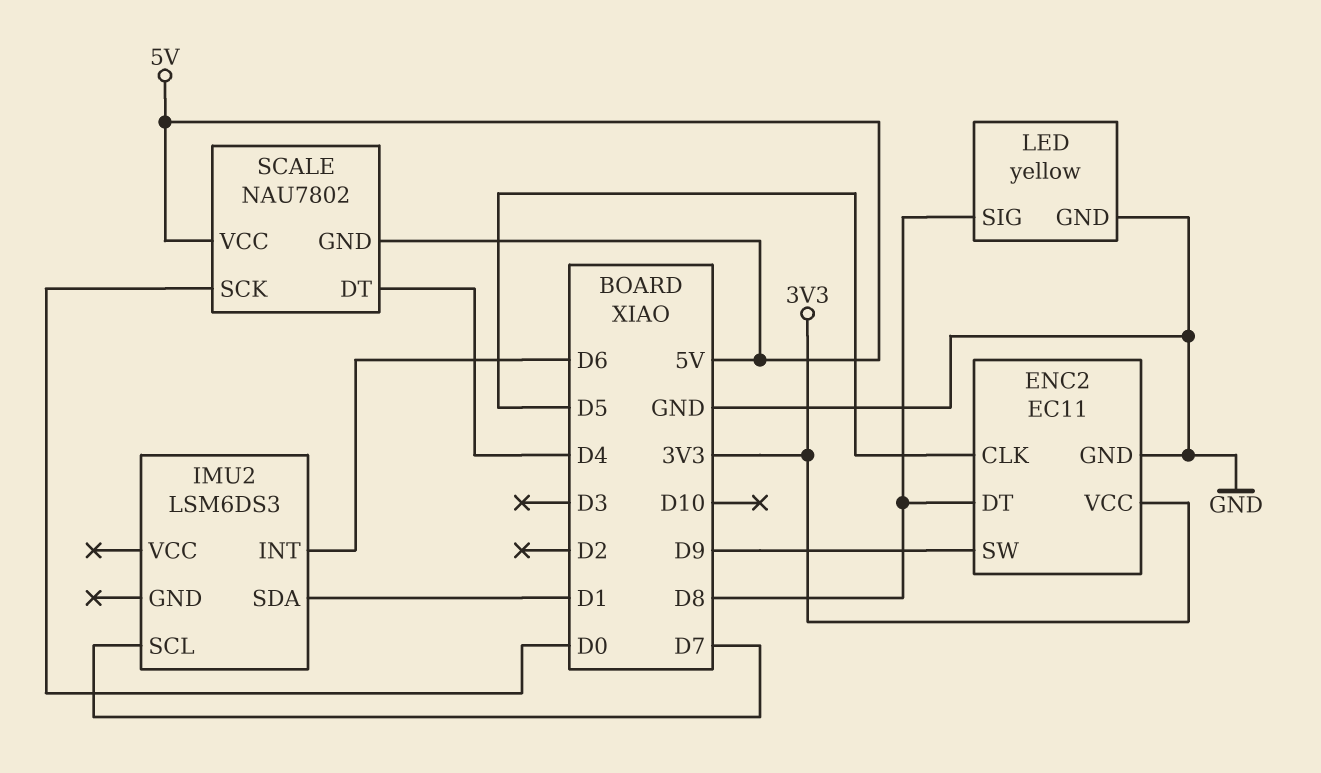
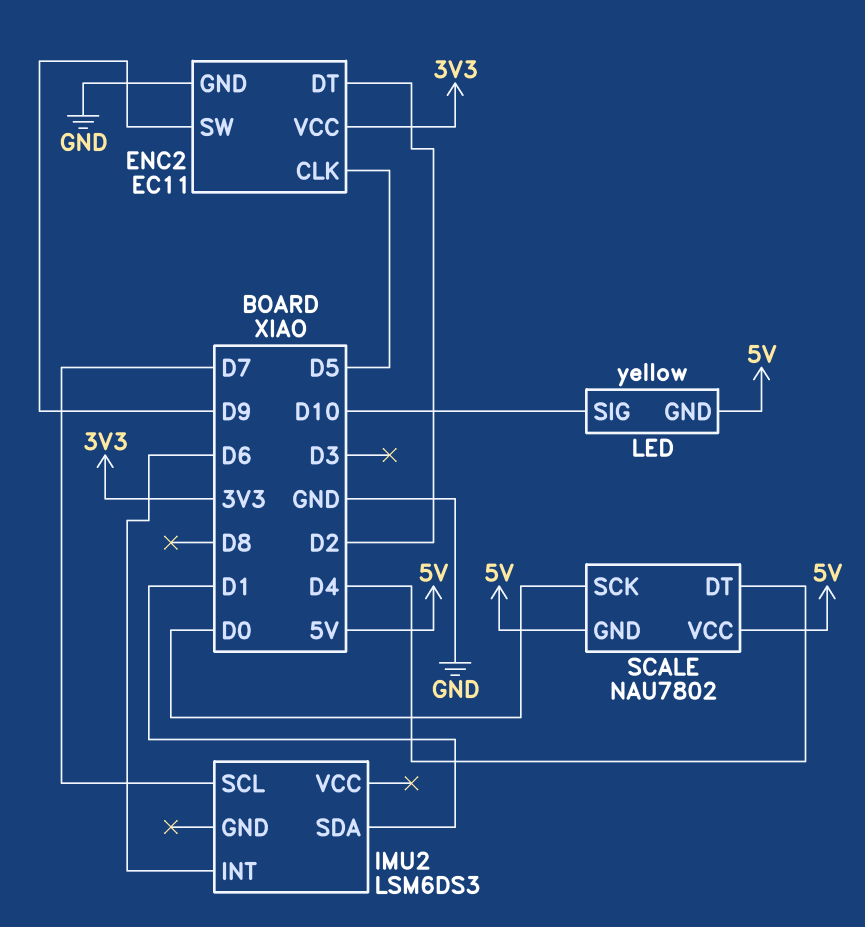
ENC2 pin DT: D8 -> D2
LED pin GND: GND -> 5V
LED pin SIG: D8 -> D10

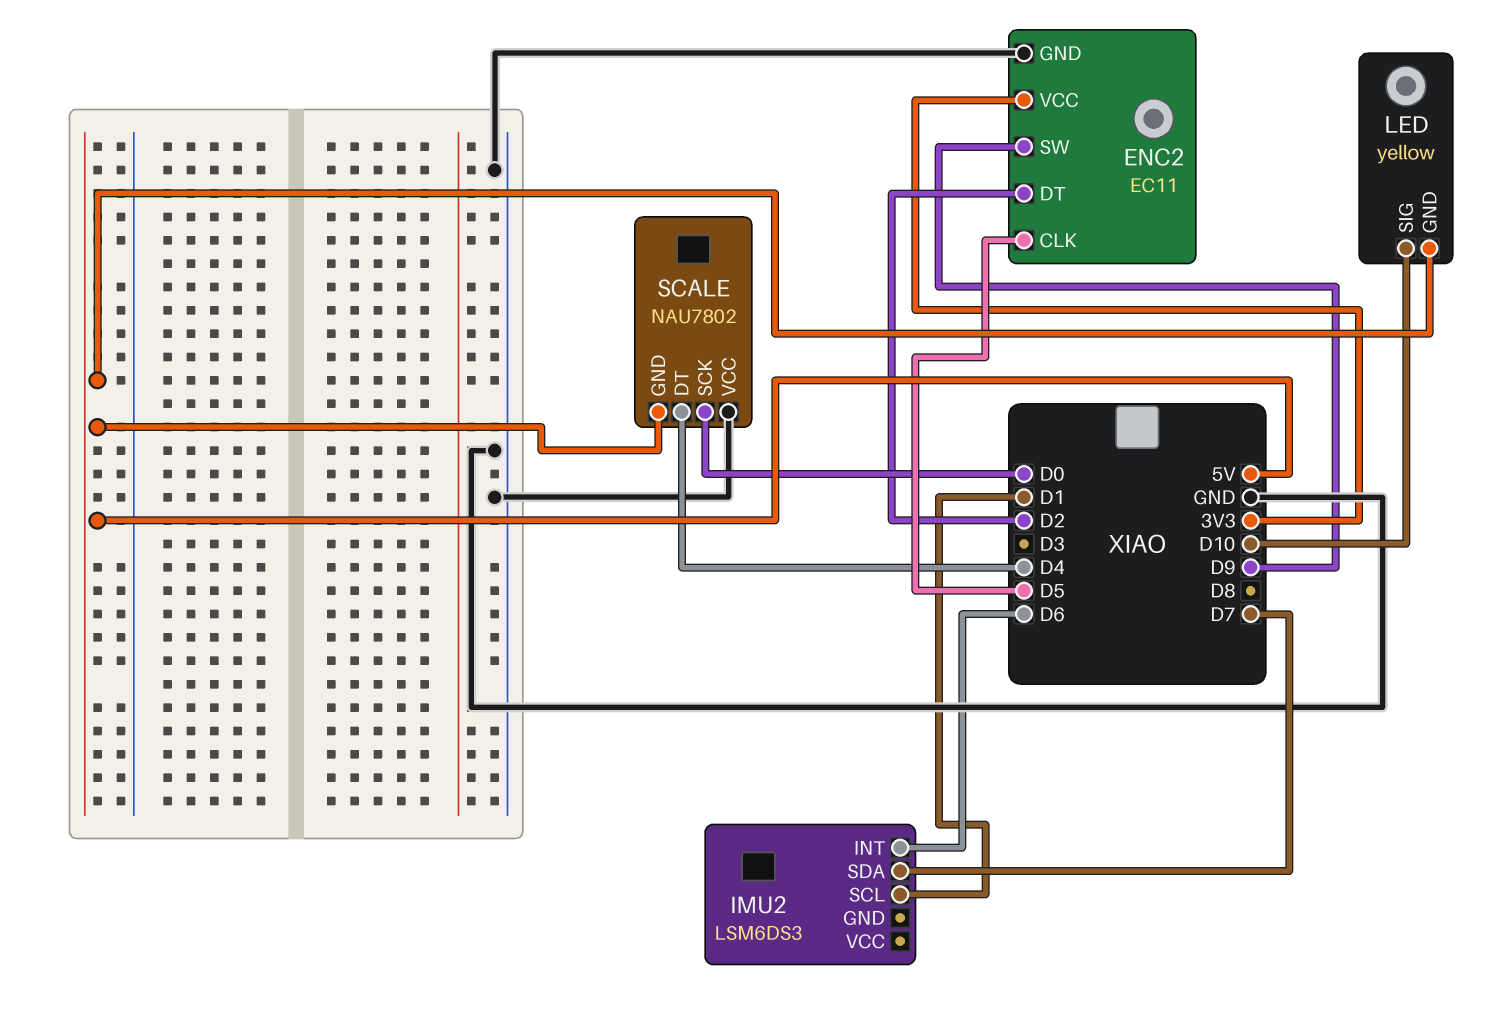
IMU2 pin SCL: D7 -> D1
IMU2 pin SDA: D1 -> D7
SCALE pin VCC: 5V -> GND

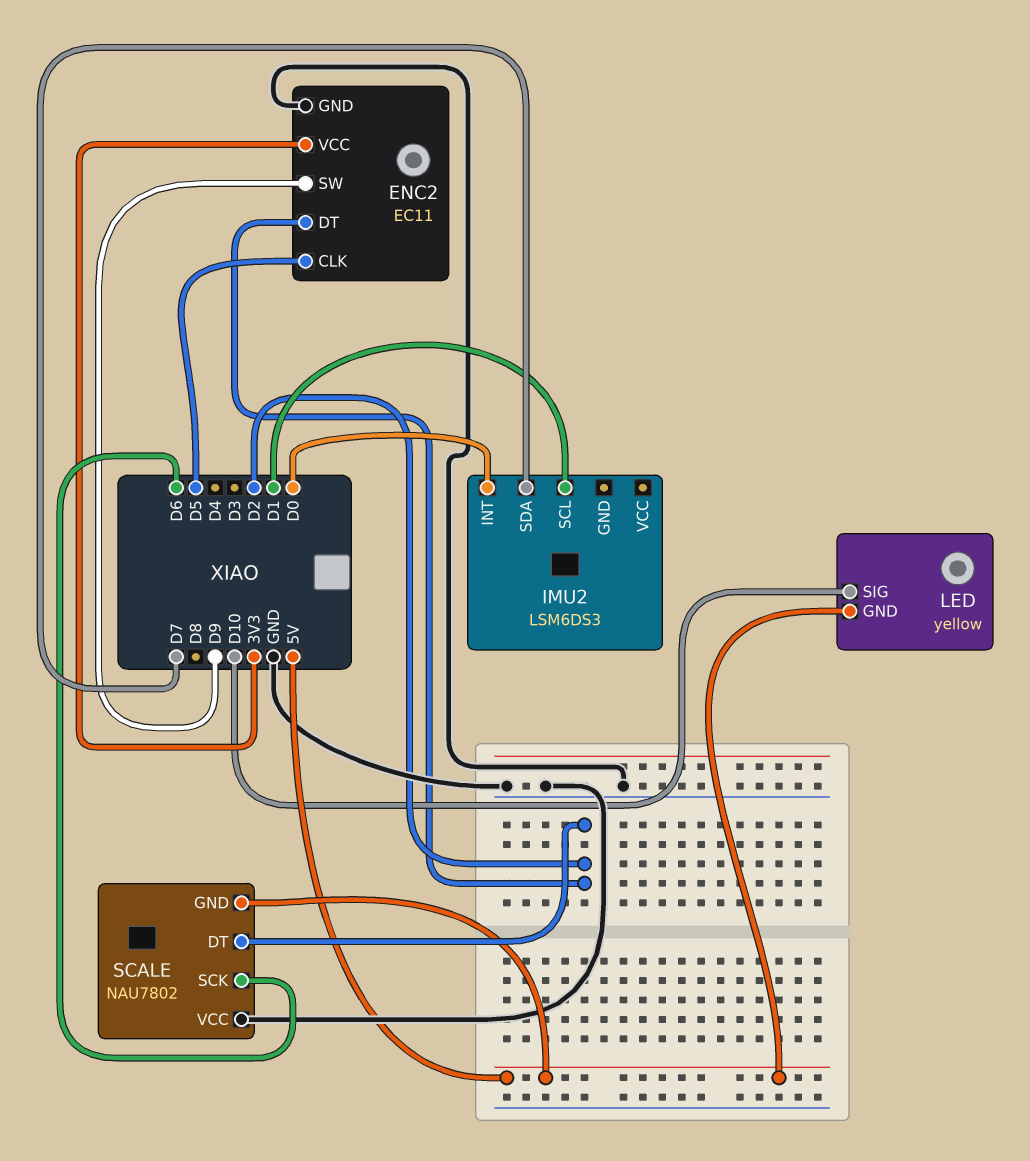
IMU2 pin INT: D6 -> D0
SCALE pin DT: D4 -> D2
SCALE pin SCK: D0 -> D6

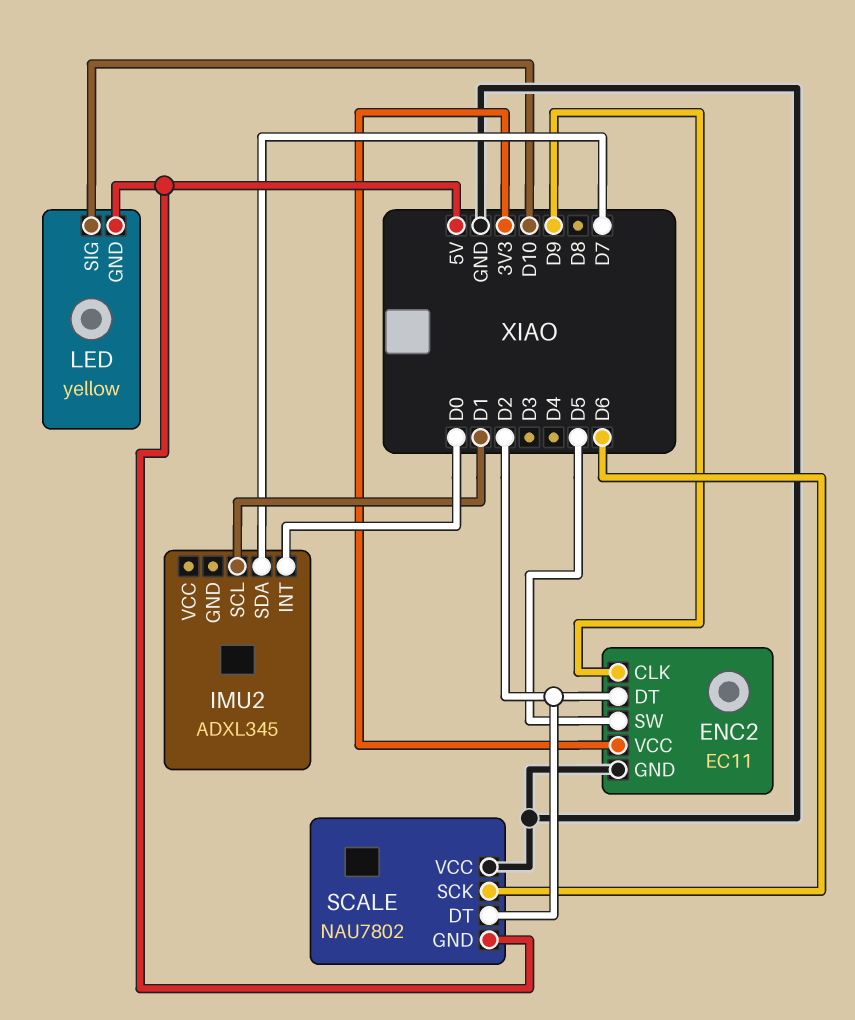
ENC2 pin CLK: D5 -> D9
ENC2 pin SW: D9 -> D5
IMU2: LSM6DS3 -> ADXL345

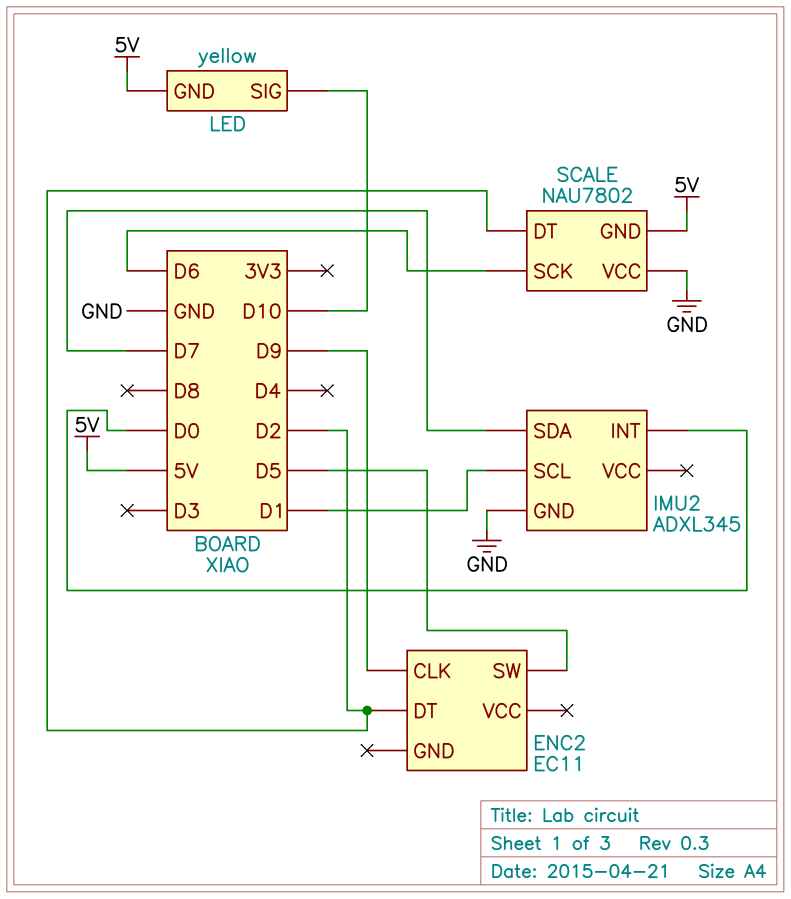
ENC2 pin GND: GND -> none
ENC2 pin VCC: 3V3 -> none
IMU2 pin GND: none -> GND

